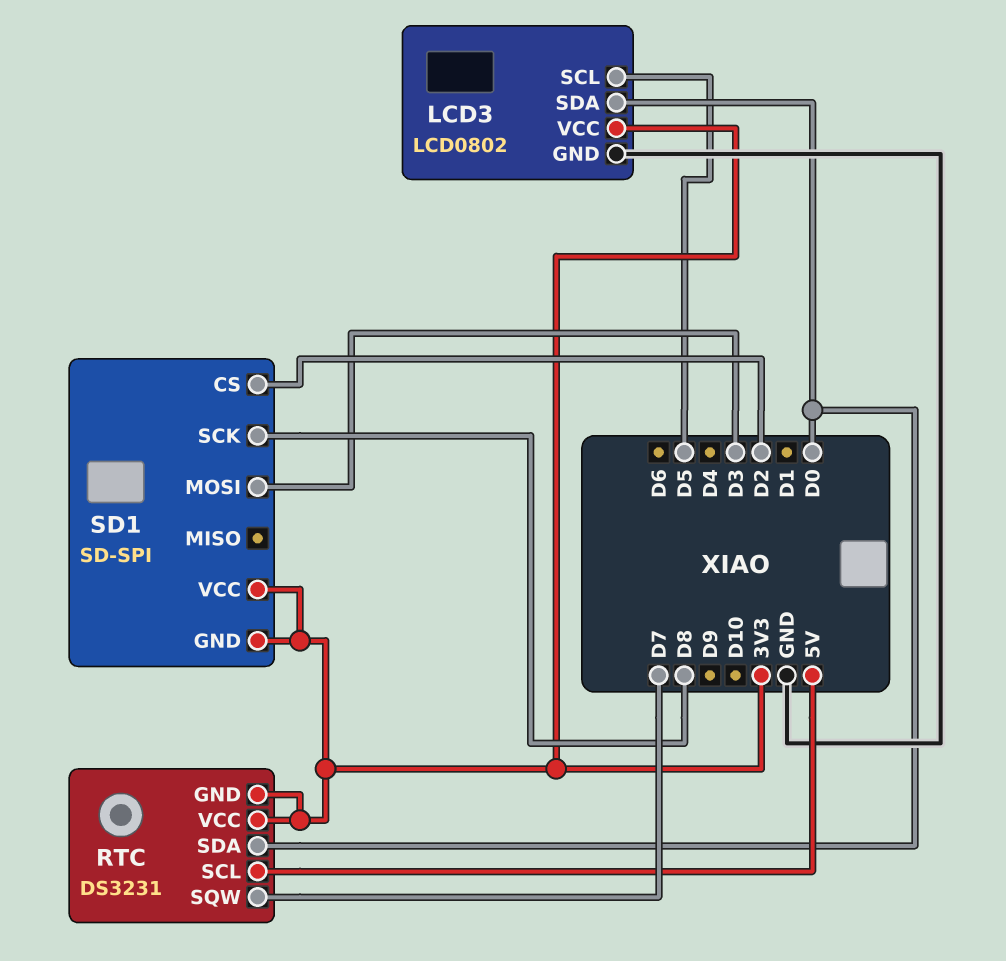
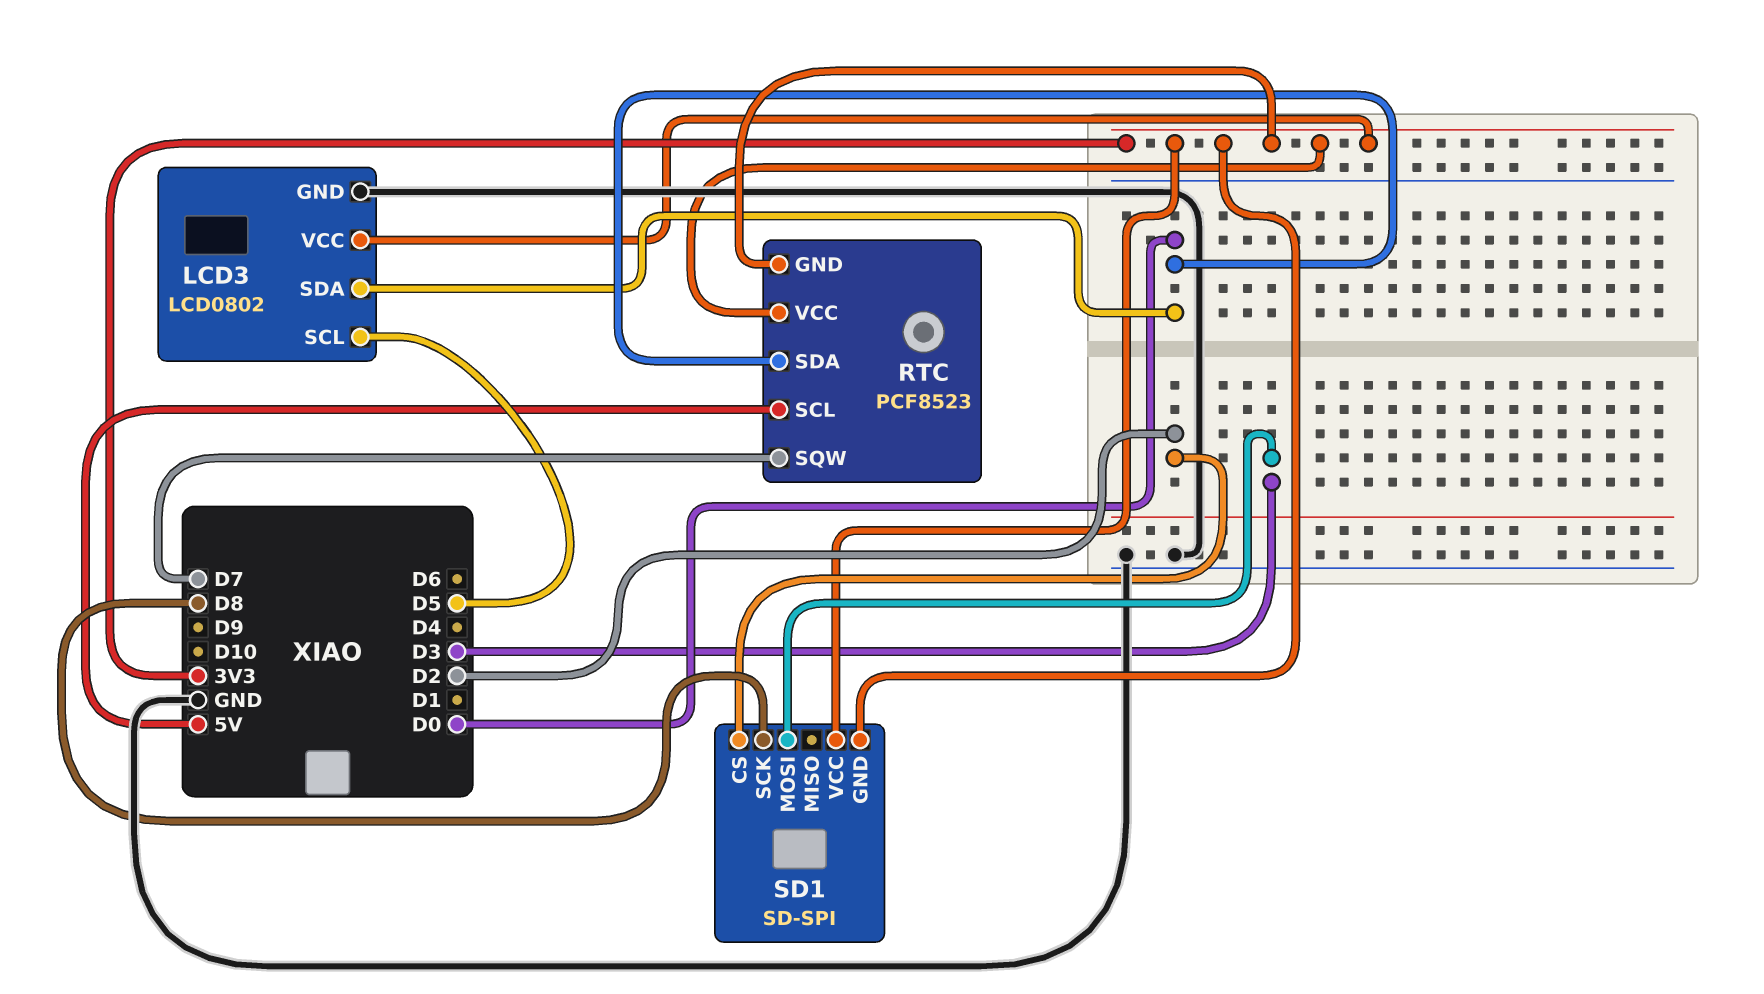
RTC: DS3231 -> PCF8523

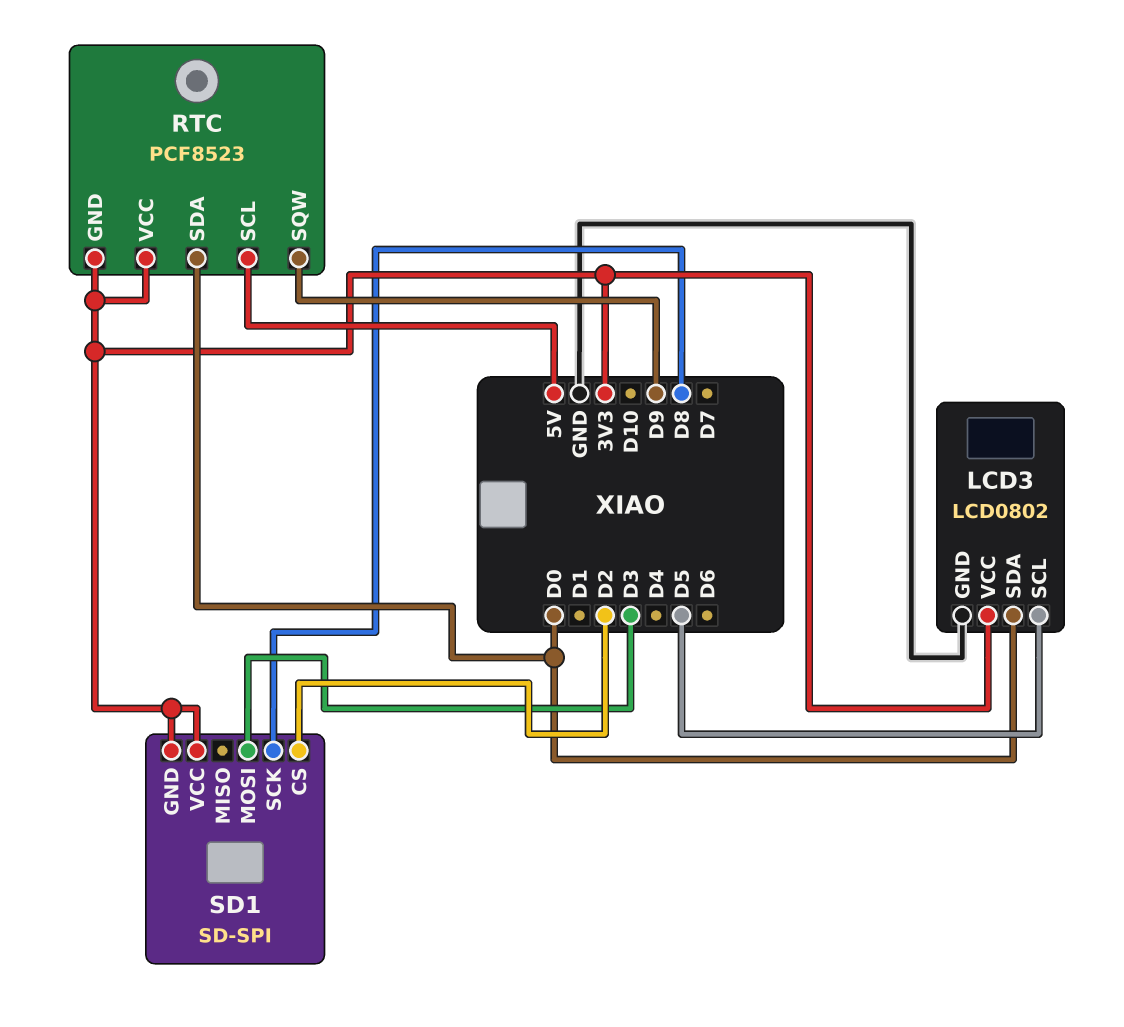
RTC pin SQW: D7 -> D9

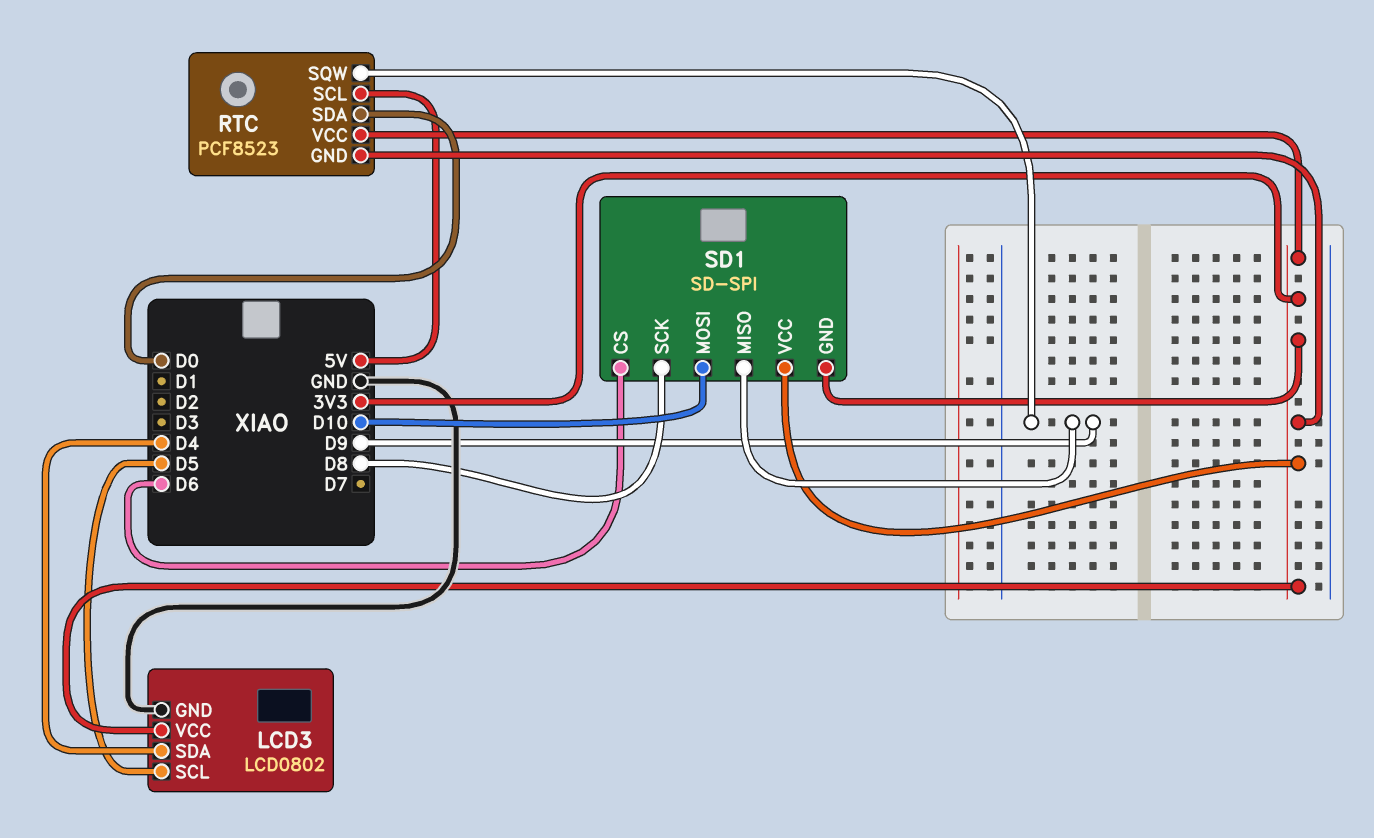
LCD3 pin SDA: D0 -> D4
SD1 pin CS: D2 -> D6
SD1 pin MISO: none -> D9
SD1 pin MOSI: D3 -> D10

